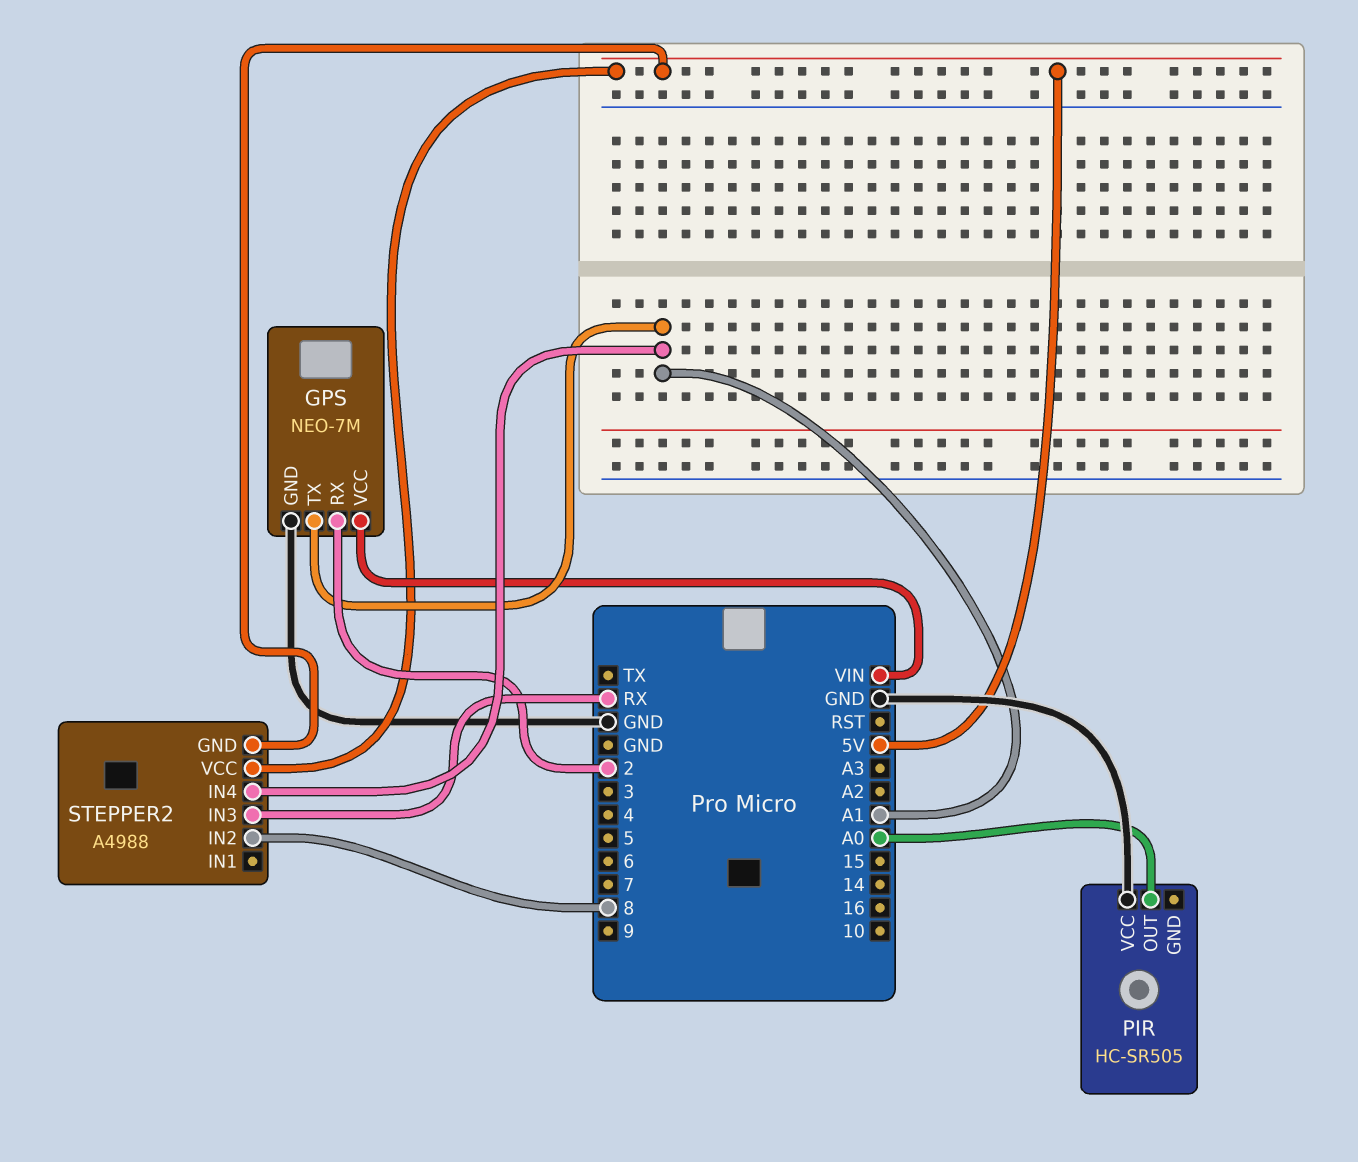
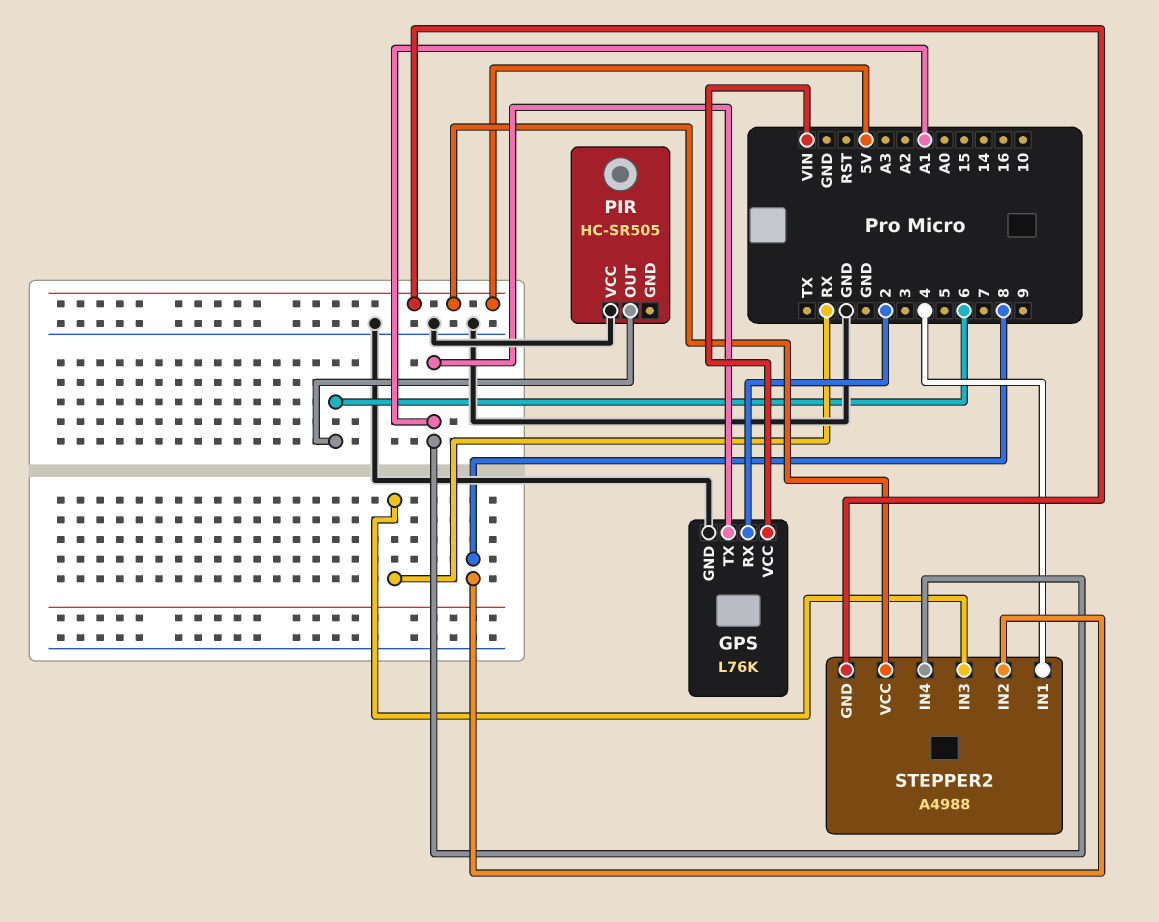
GPS: NEO-7M -> L76K
PIR pin OUT: A0 -> 6
STEPPER2 pin IN1: none -> 4

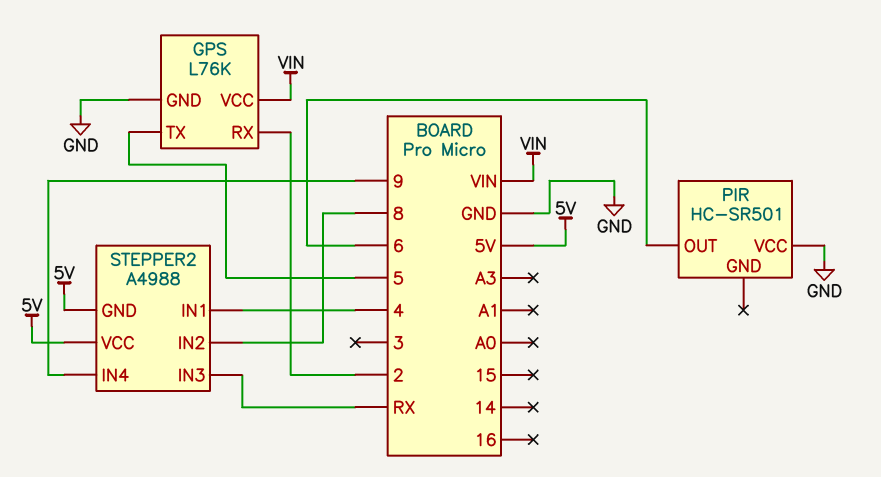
GPS pin TX: A1 -> 5
PIR: HC-SR505 -> HC-SR501
STEPPER2 pin IN4: A1 -> 9

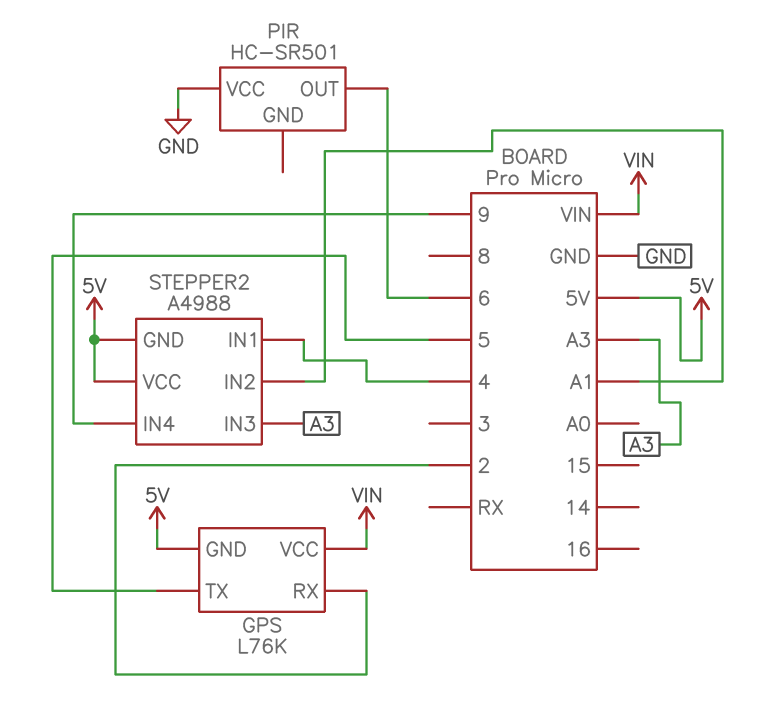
GPS pin GND: GND -> 5V
STEPPER2 pin IN2: 8 -> A1
STEPPER2 pin IN3: RX -> A3

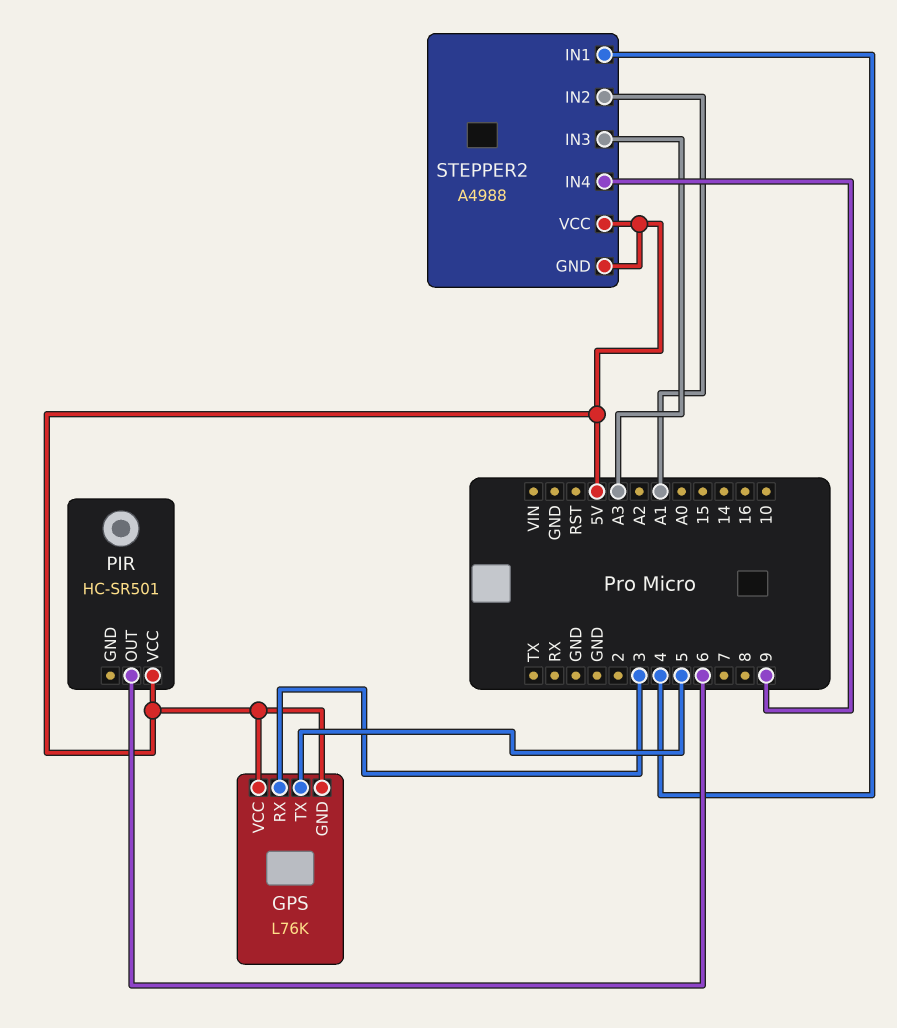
GPS pin RX: 2 -> 3
GPS pin VCC: VIN -> 5V
PIR pin VCC: GND -> 5V

